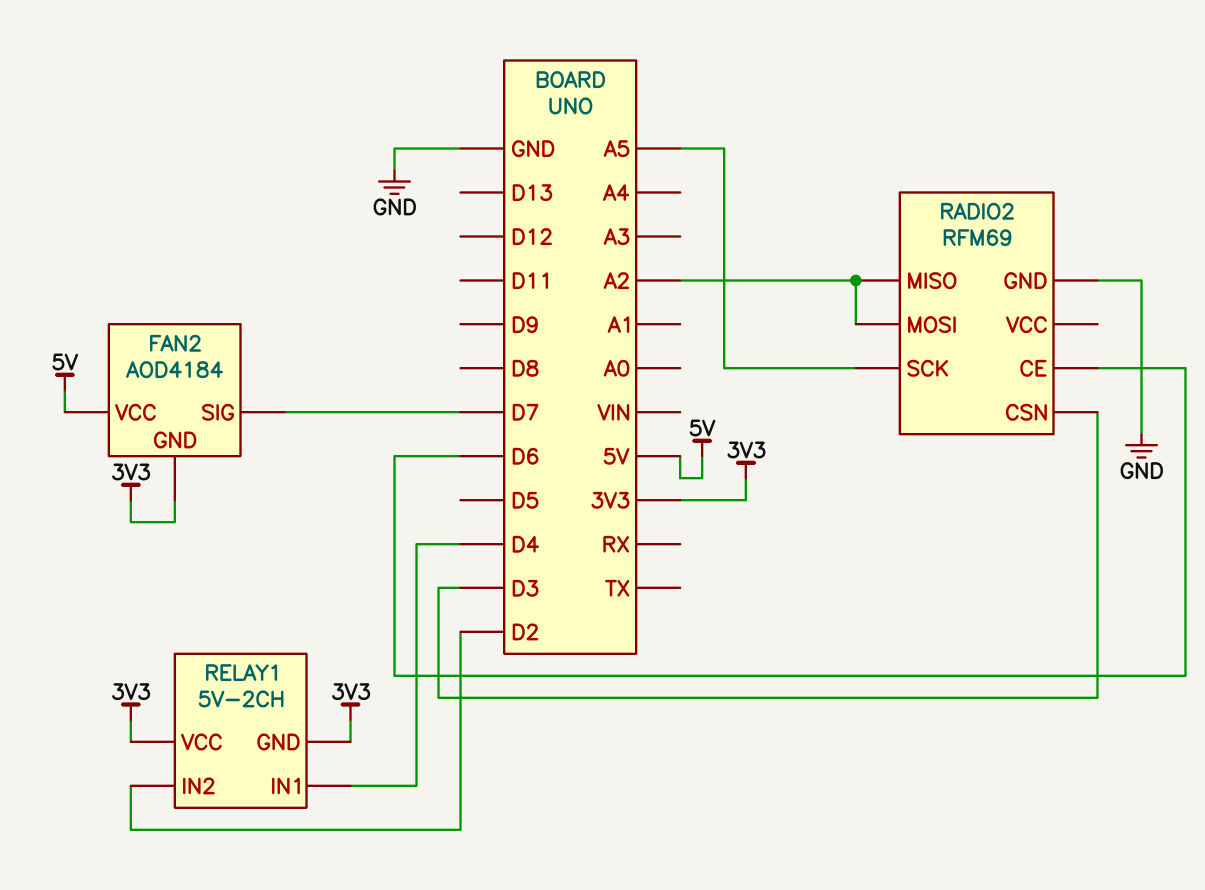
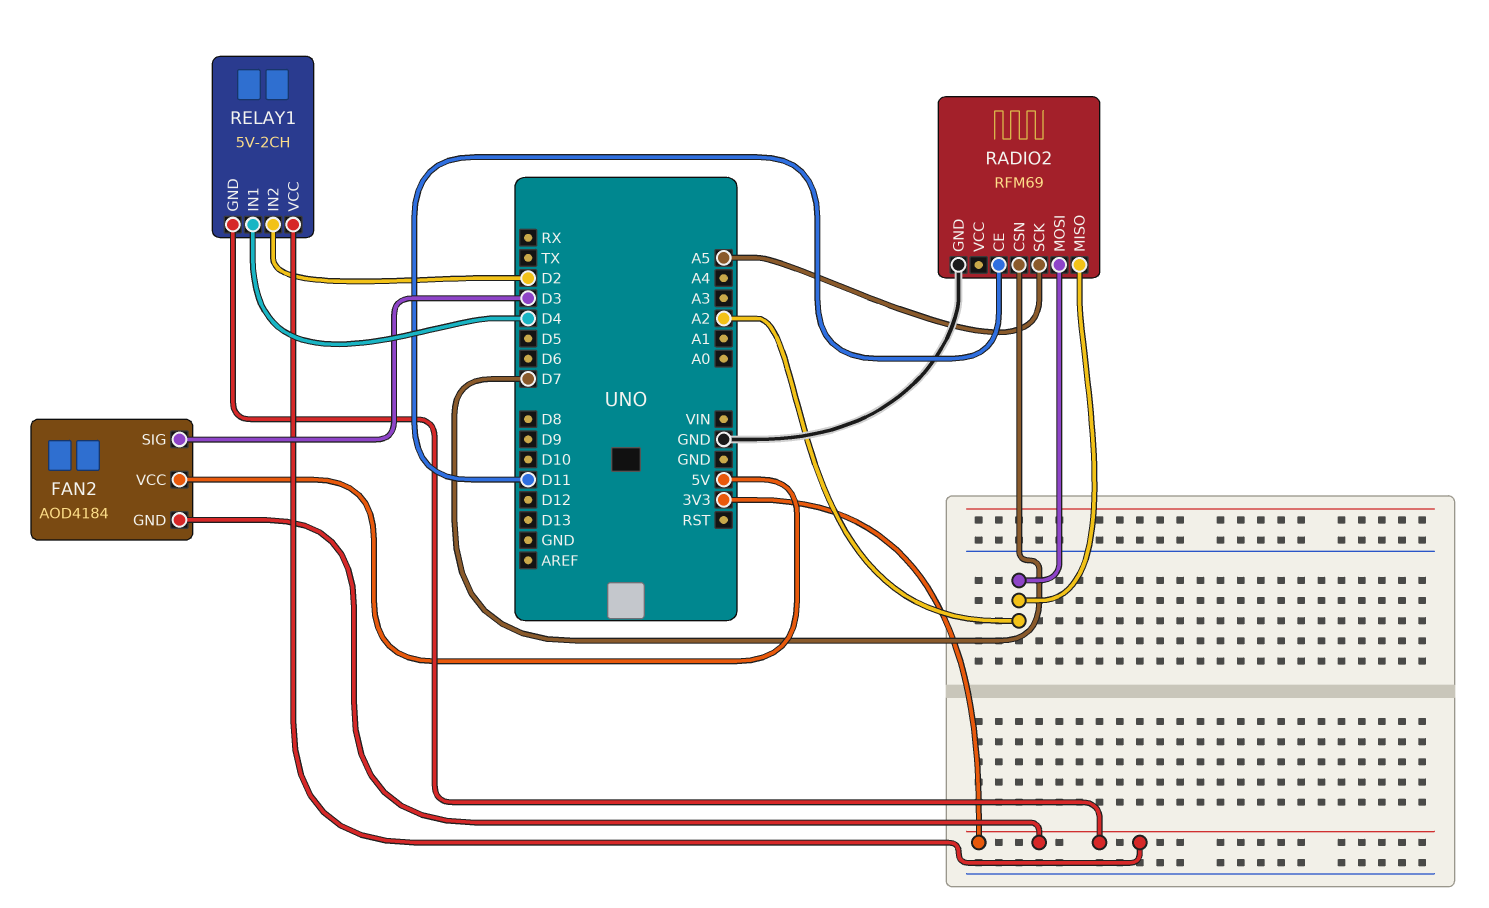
FAN2 pin SIG: D7 -> D3
RADIO2 pin CE: D6 -> D11
RADIO2 pin CSN: D3 -> D7

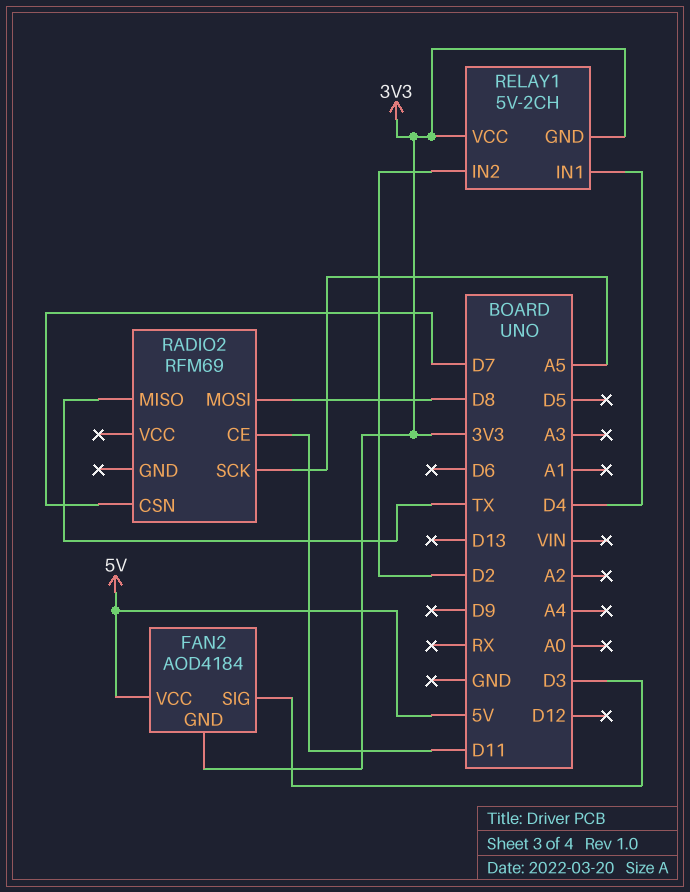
RADIO2 pin GND: GND -> none
RADIO2 pin MISO: A2 -> TX
RADIO2 pin MOSI: A2 -> D8

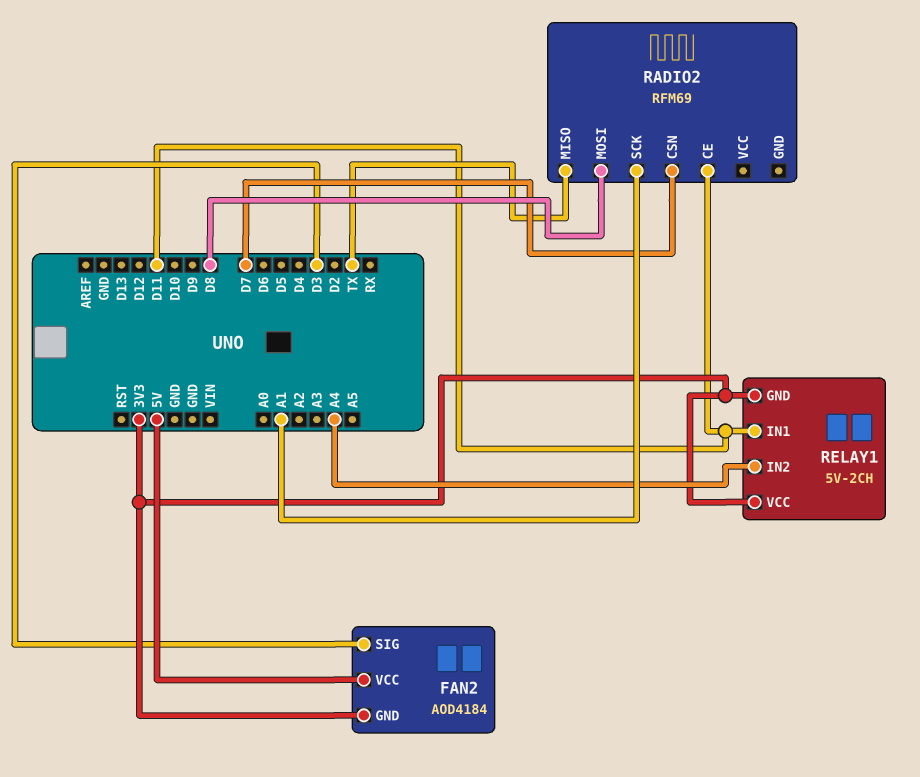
RADIO2 pin SCK: A5 -> A1
RELAY1 pin IN1: D4 -> D11
RELAY1 pin IN2: D2 -> A4

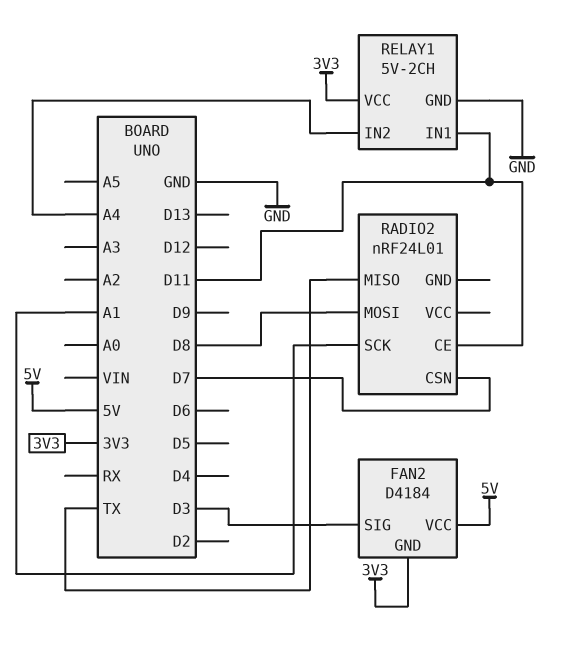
FAN2: AOD4184 -> D4184
RADIO2: RFM69 -> nRF24L01
RELAY1 pin GND: 3V3 -> GND

